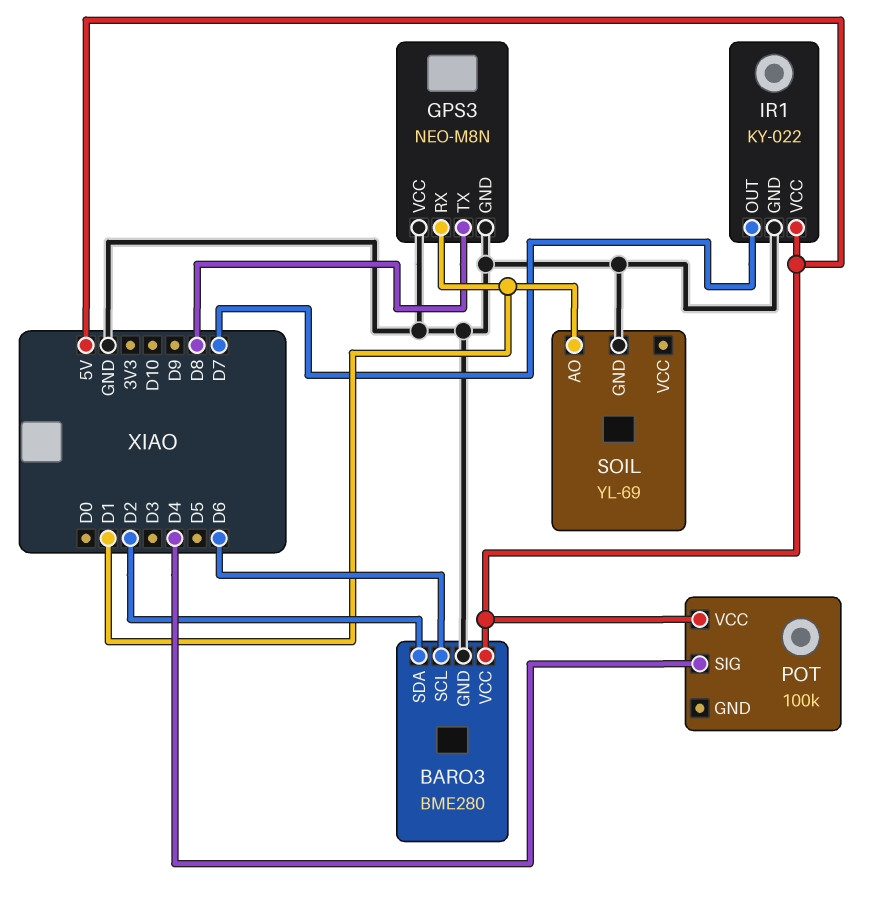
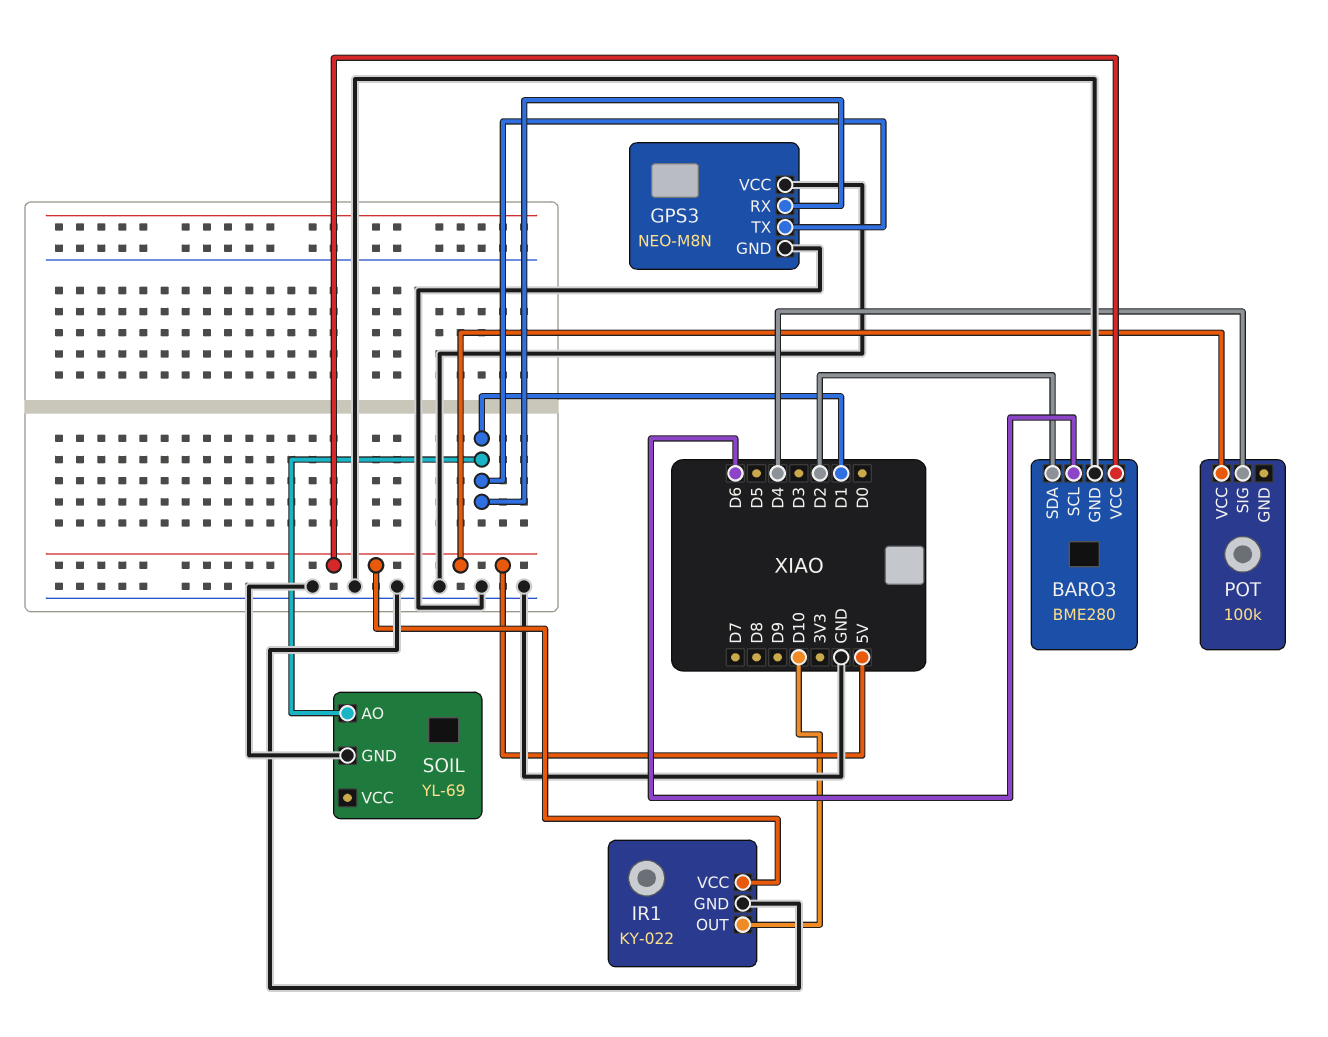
GPS3 pin TX: D8 -> D1
IR1 pin OUT: D7 -> D10

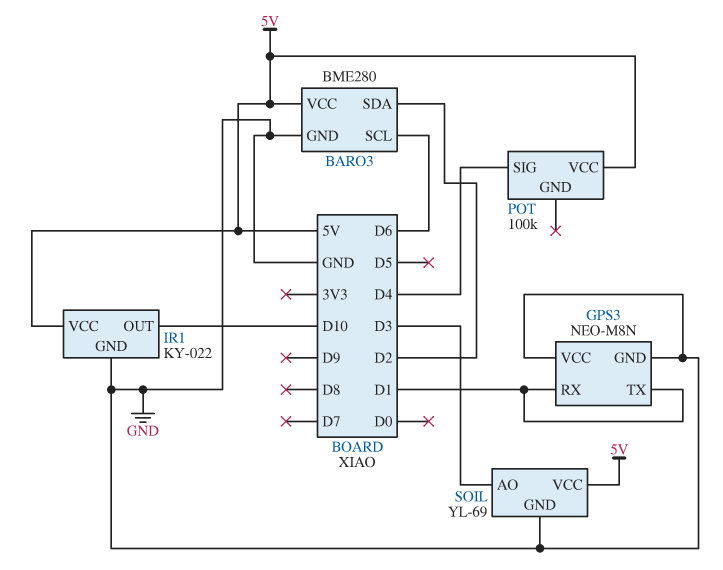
SOIL pin AO: D1 -> D3
SOIL pin VCC: none -> 5V

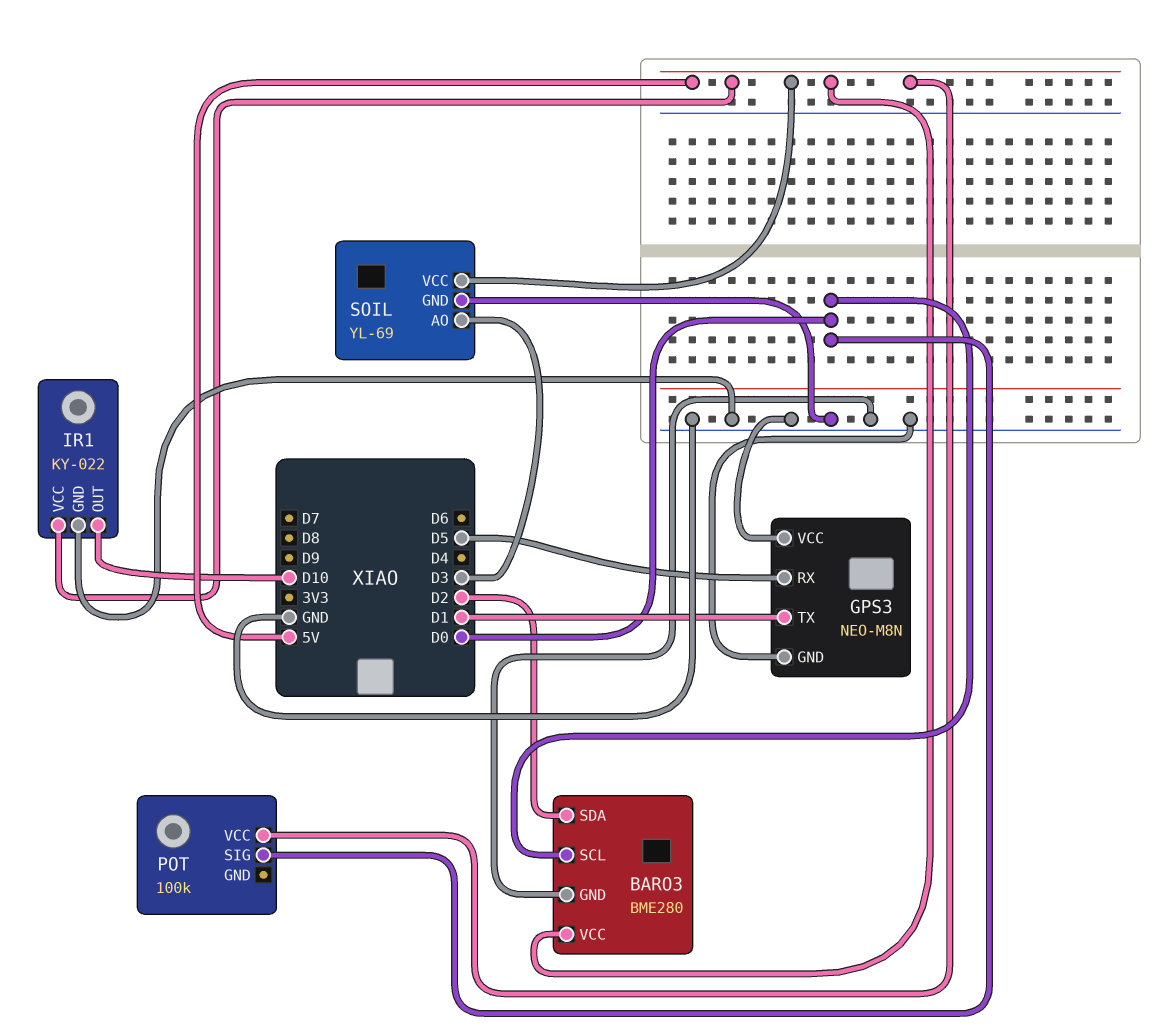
BARO3 pin SCL: D6 -> D0
GPS3 pin RX: D1 -> D5
POT pin SIG: D4 -> D0

